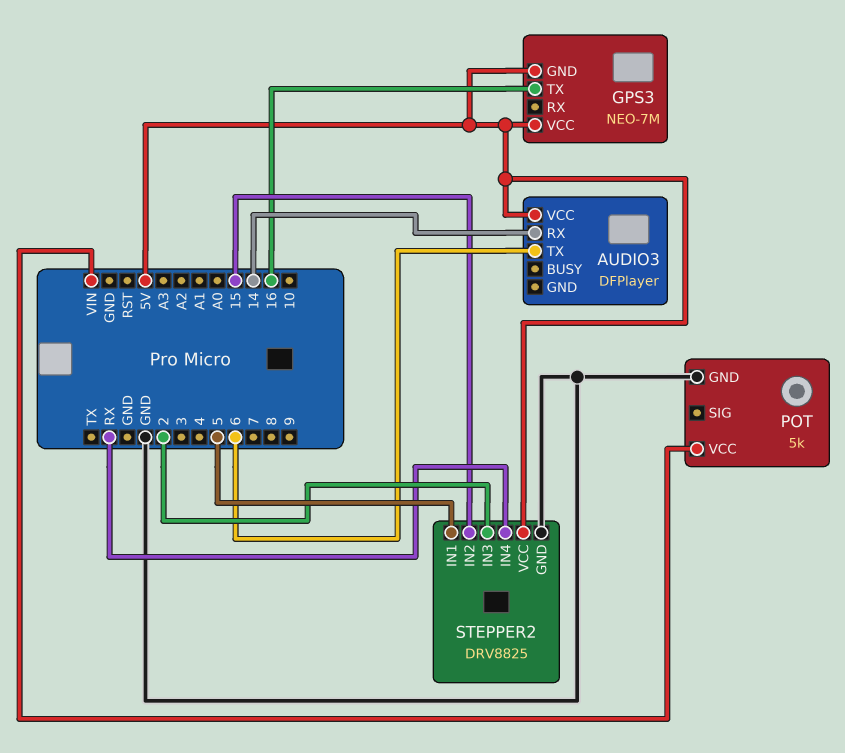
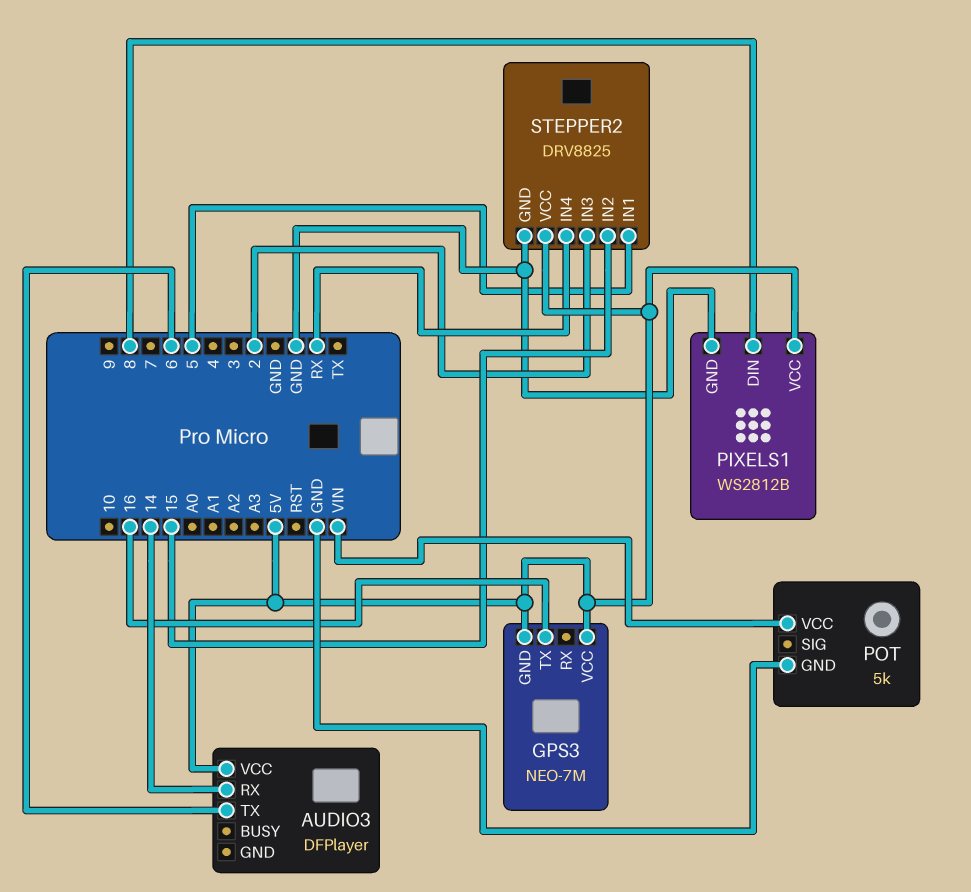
PIXELS1: none -> WS2812B
PIXELS1 pin DIN: none -> 8
PIXELS1 pin GND: none -> GND
PIXELS1 pin VCC: none -> 5V

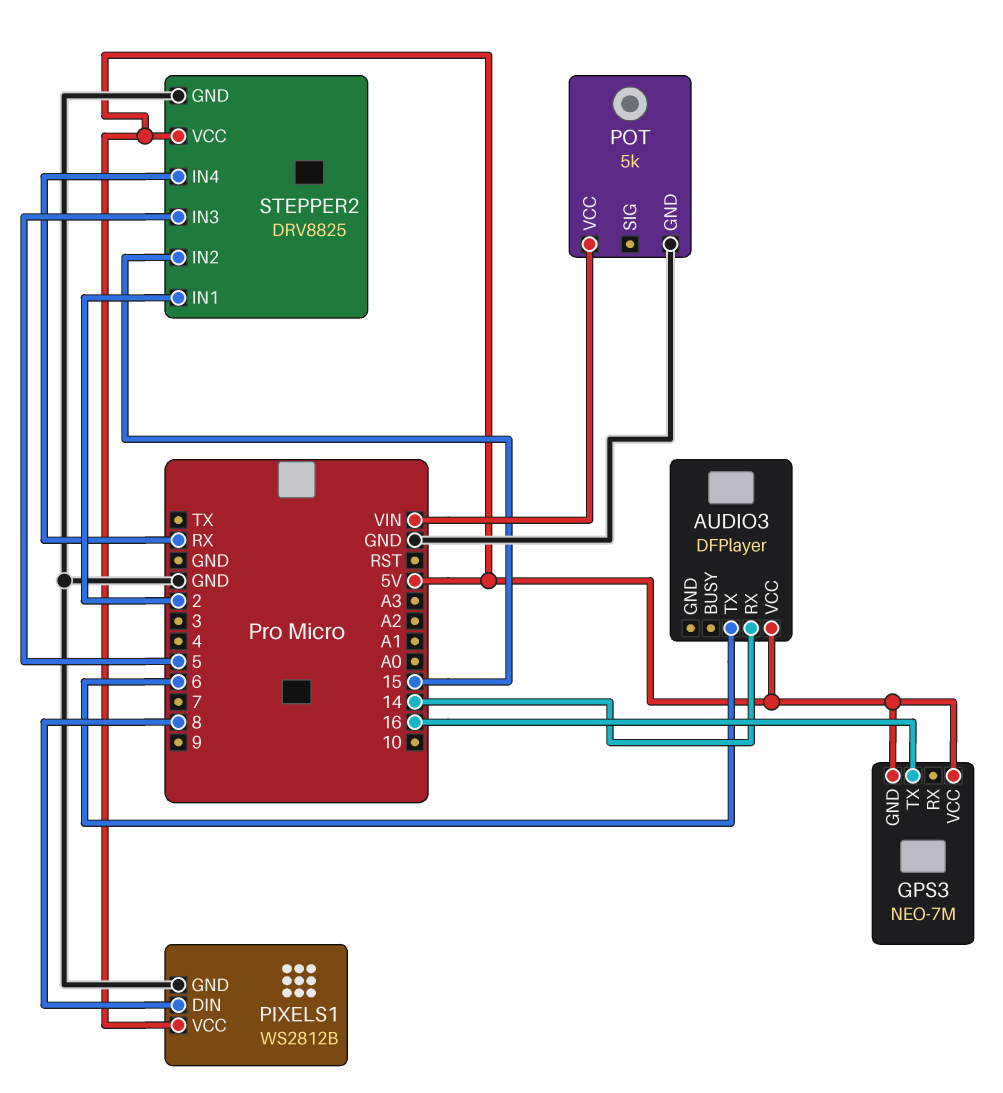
STEPPER2 pin IN1: 5 -> 2
STEPPER2 pin IN3: 2 -> 5

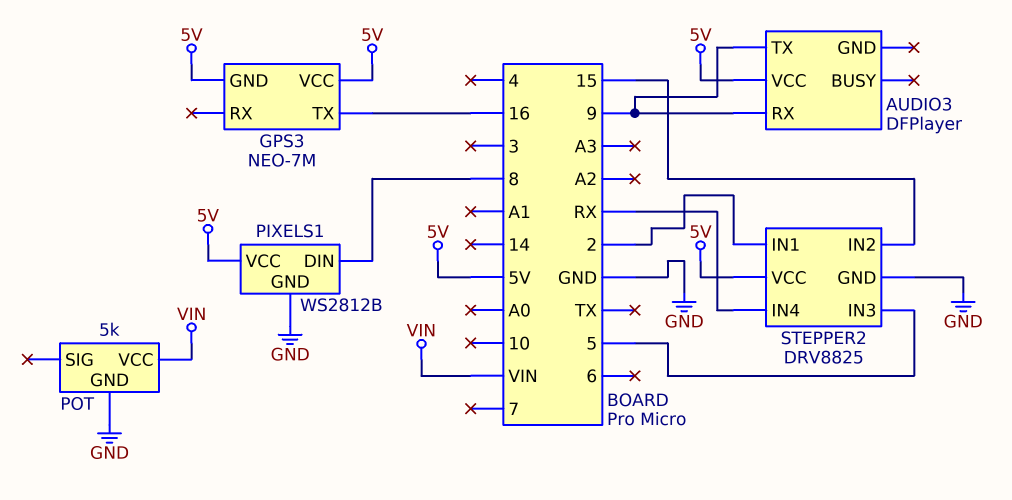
AUDIO3 pin RX: 14 -> 9
AUDIO3 pin TX: 6 -> 9

